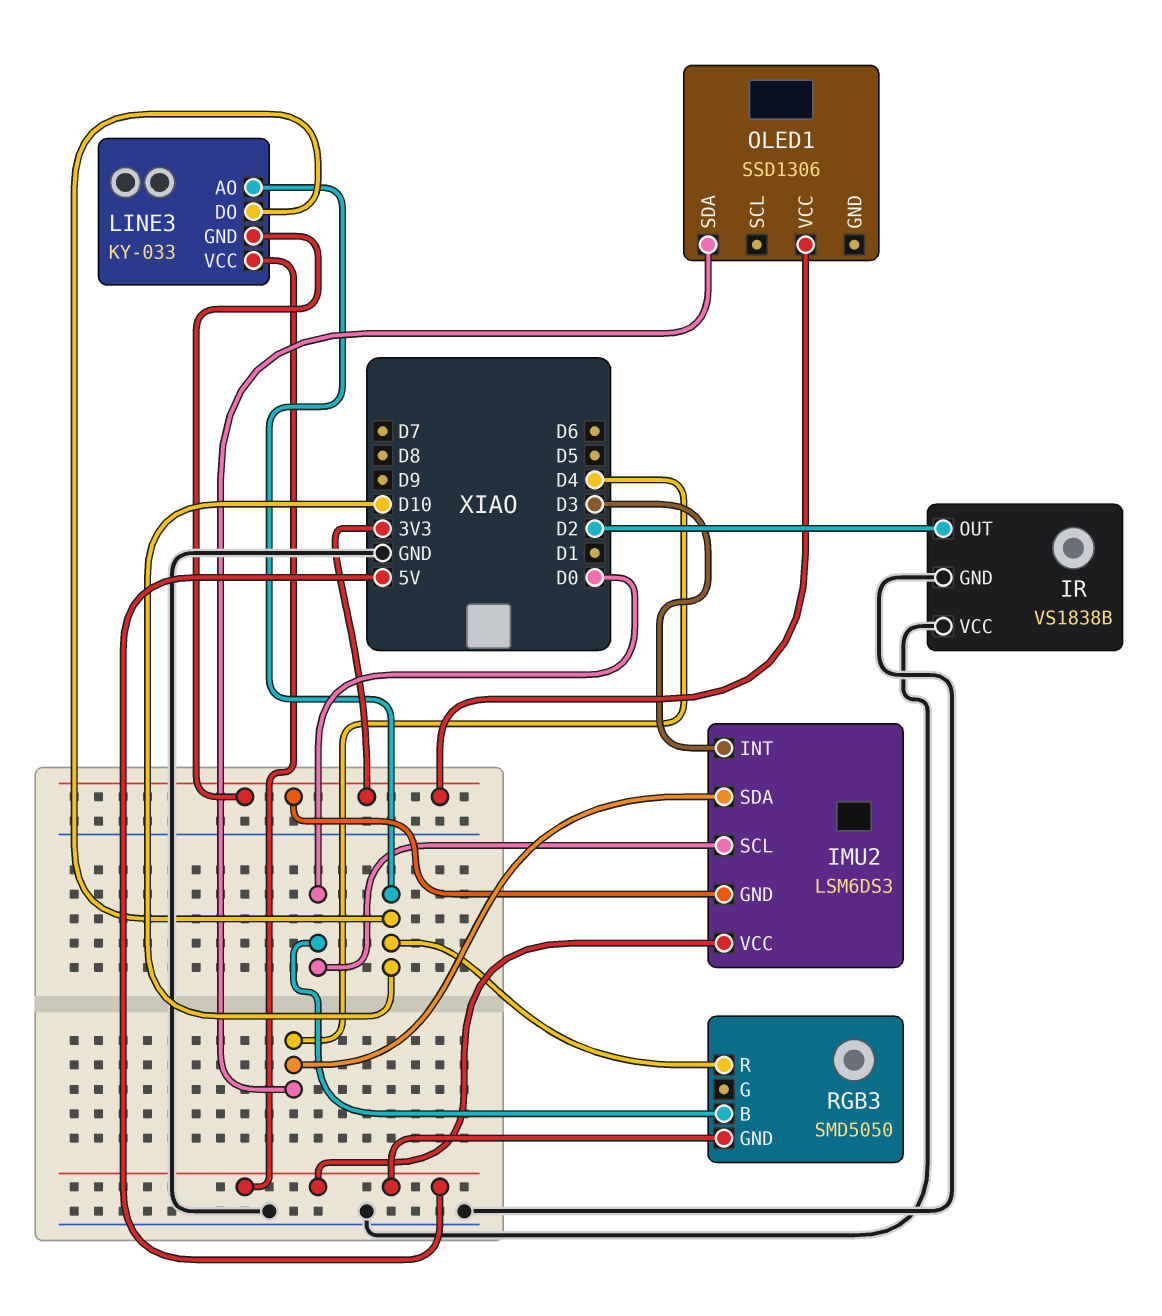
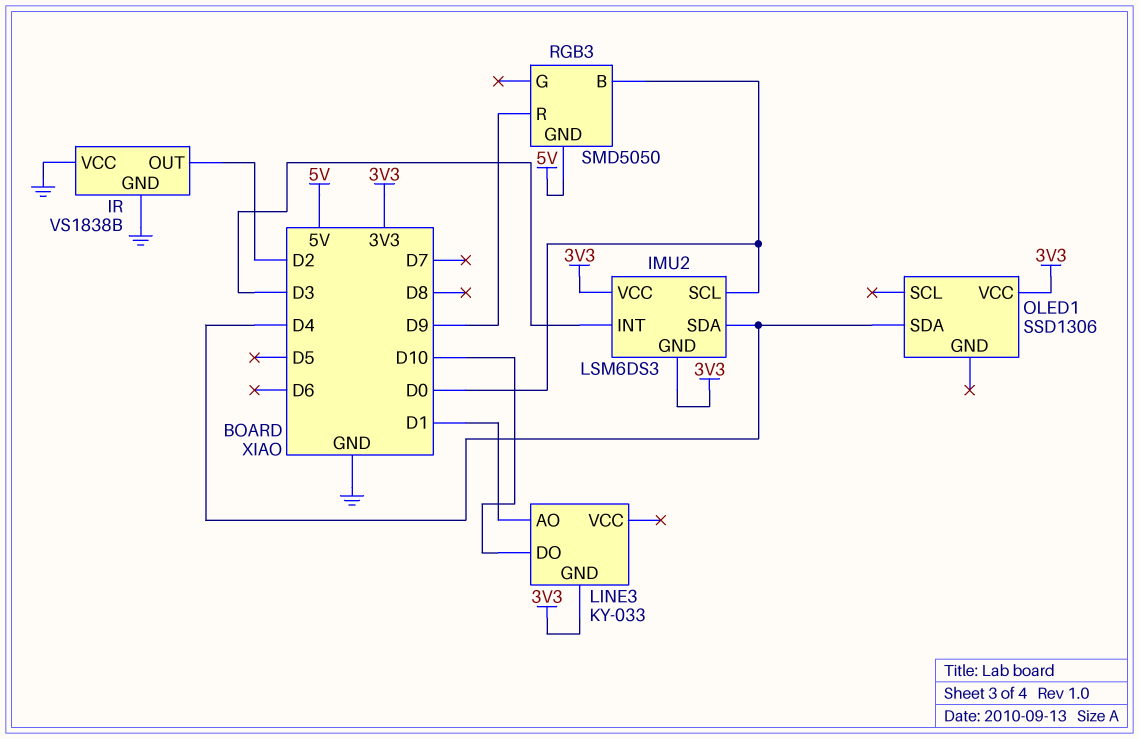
IMU2 pin VCC: 5V -> 3V3
LINE3 pin AO: D10 -> D1
LINE3 pin VCC: 5V -> none
RGB3 pin R: D10 -> D9

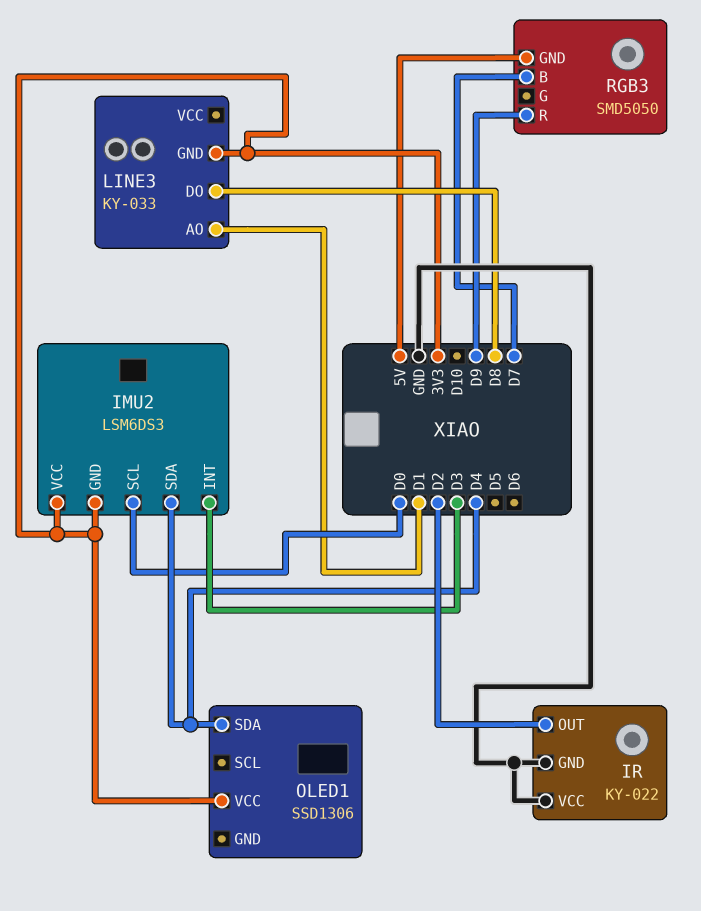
IR: VS1838B -> KY-022
LINE3 pin DO: D10 -> D8
RGB3 pin B: D0 -> D7

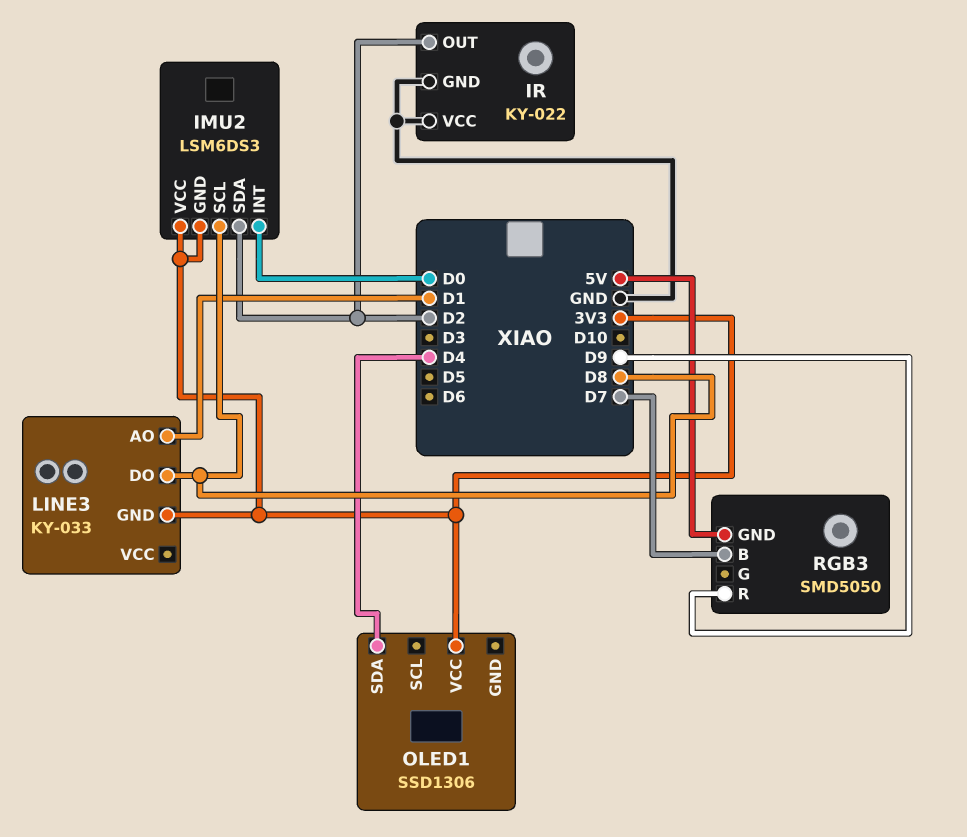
IMU2 pin INT: D3 -> D0
IMU2 pin SCL: D0 -> D8
IMU2 pin SDA: D4 -> D2

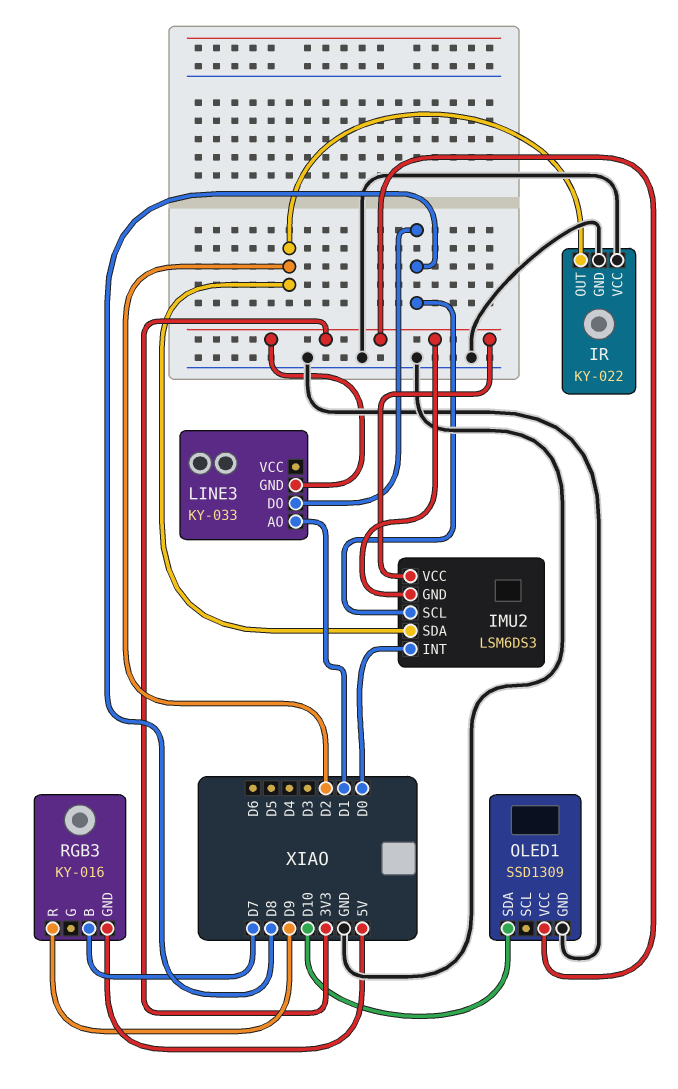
OLED1: SSD1306 -> SSD1309
OLED1 pin GND: none -> GND
OLED1 pin SDA: D4 -> D10
RGB3: SMD5050 -> KY-016

